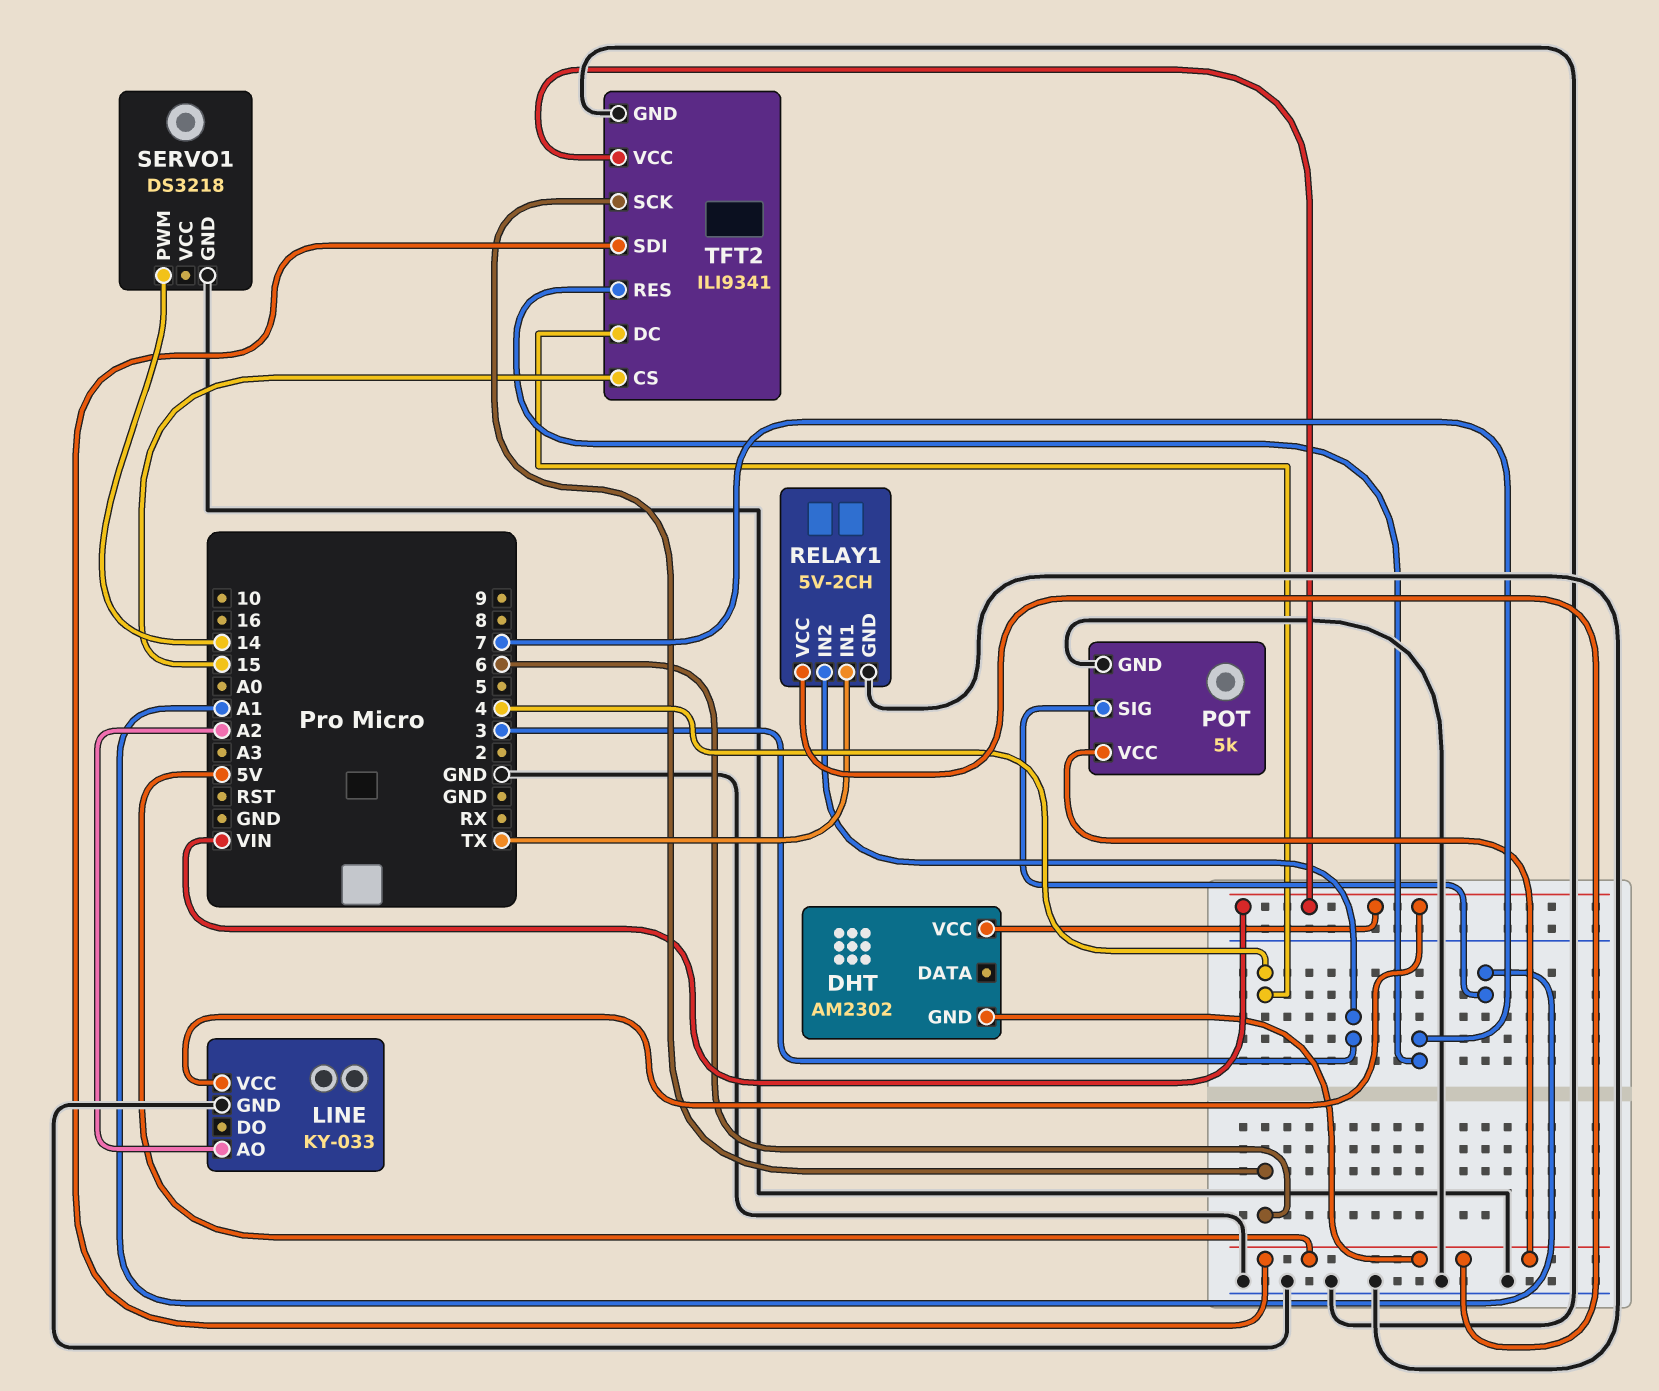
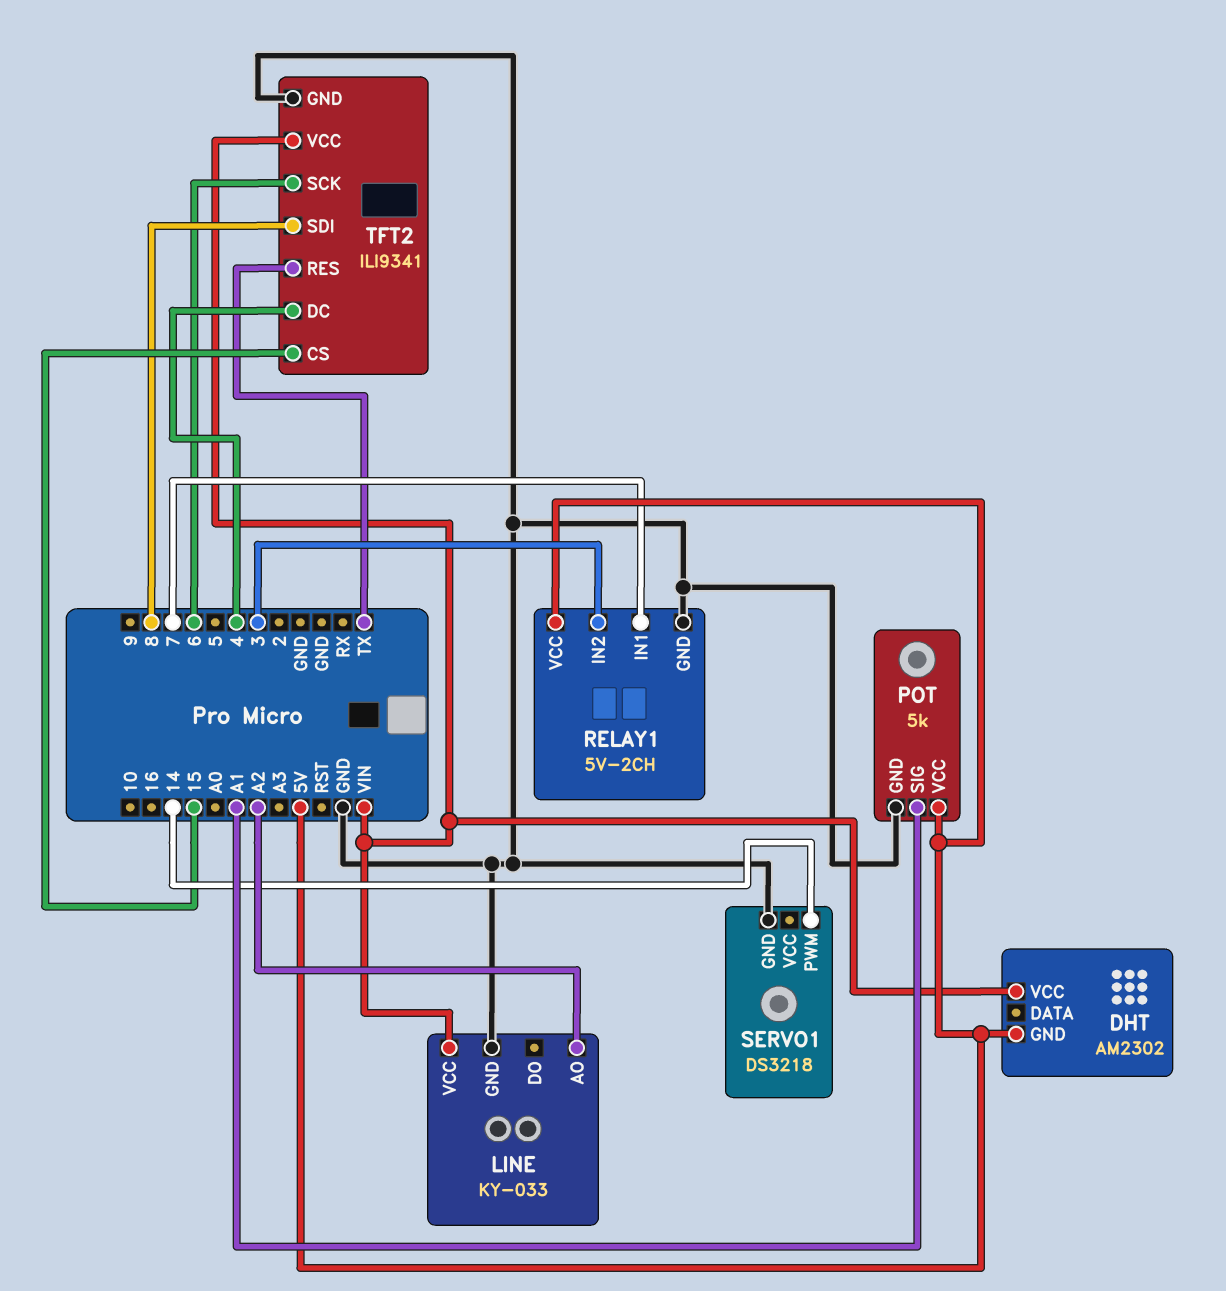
RELAY1 pin IN1: TX -> 7
TFT2 pin RES: 7 -> TX
TFT2 pin SDI: 5V -> 8

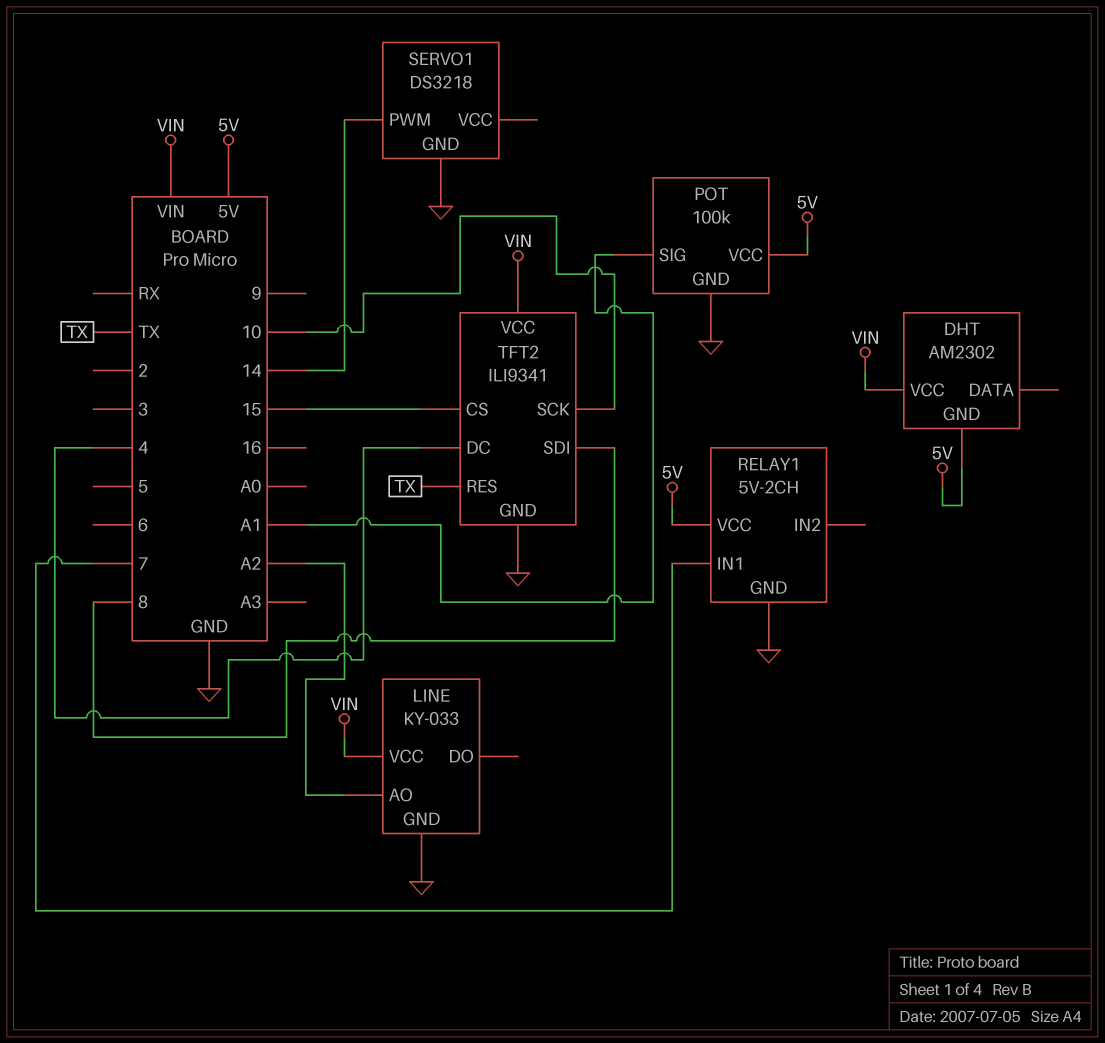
POT: 5k -> 100k
RELAY1 pin IN2: 3 -> none
TFT2 pin SCK: 6 -> 10

